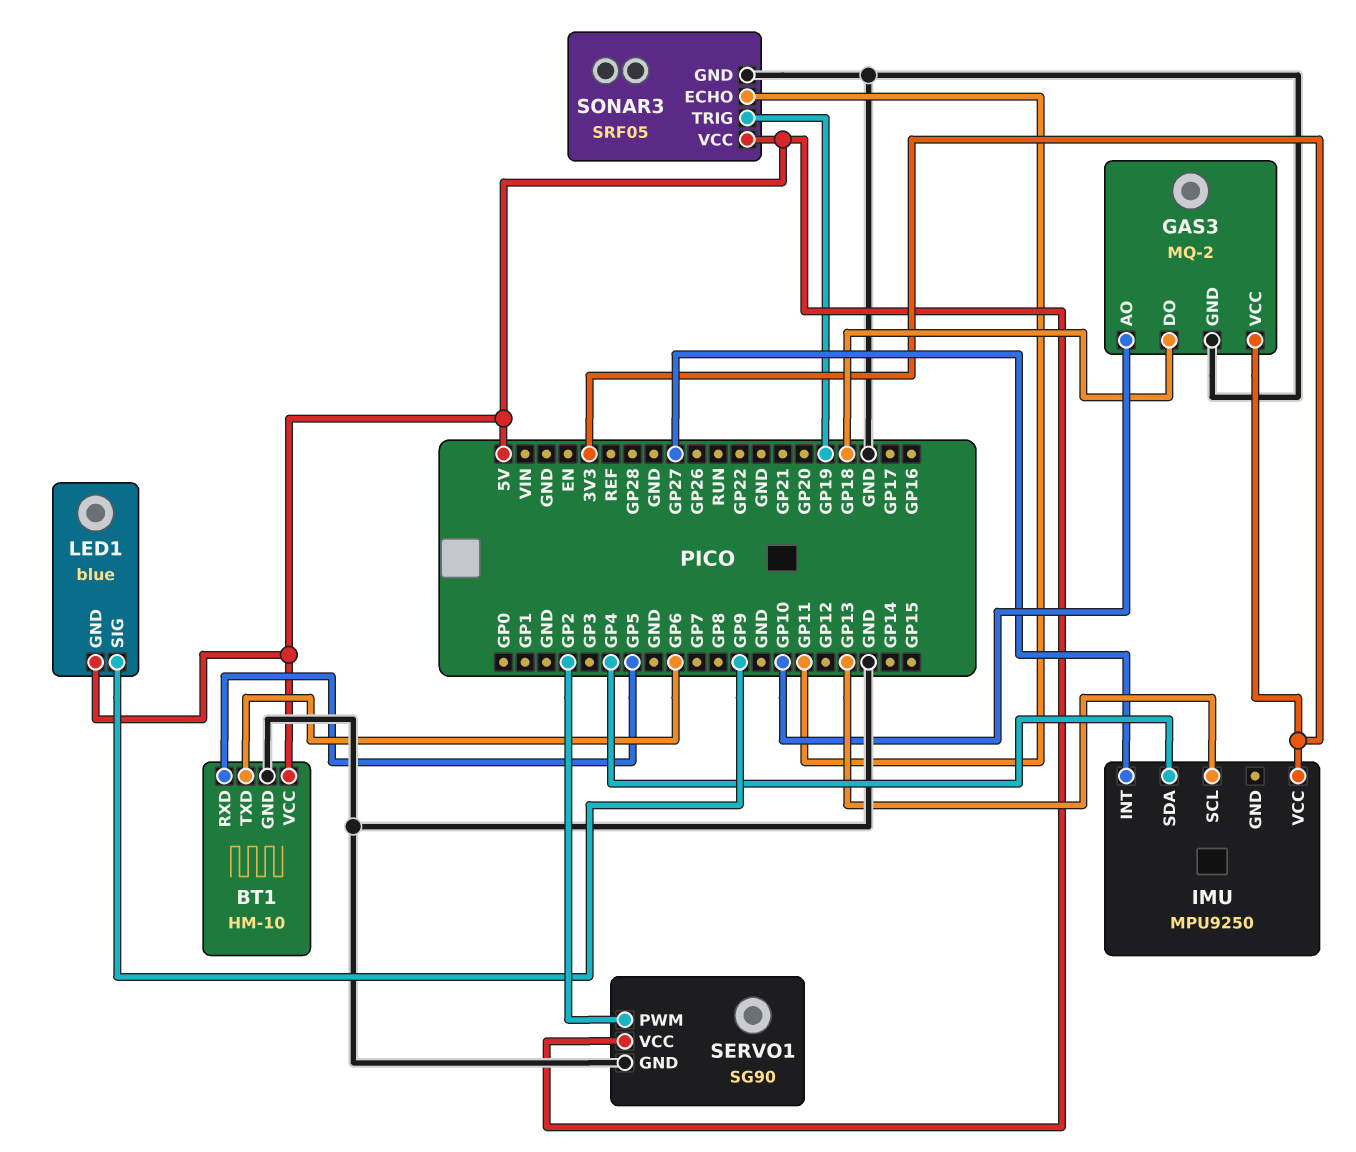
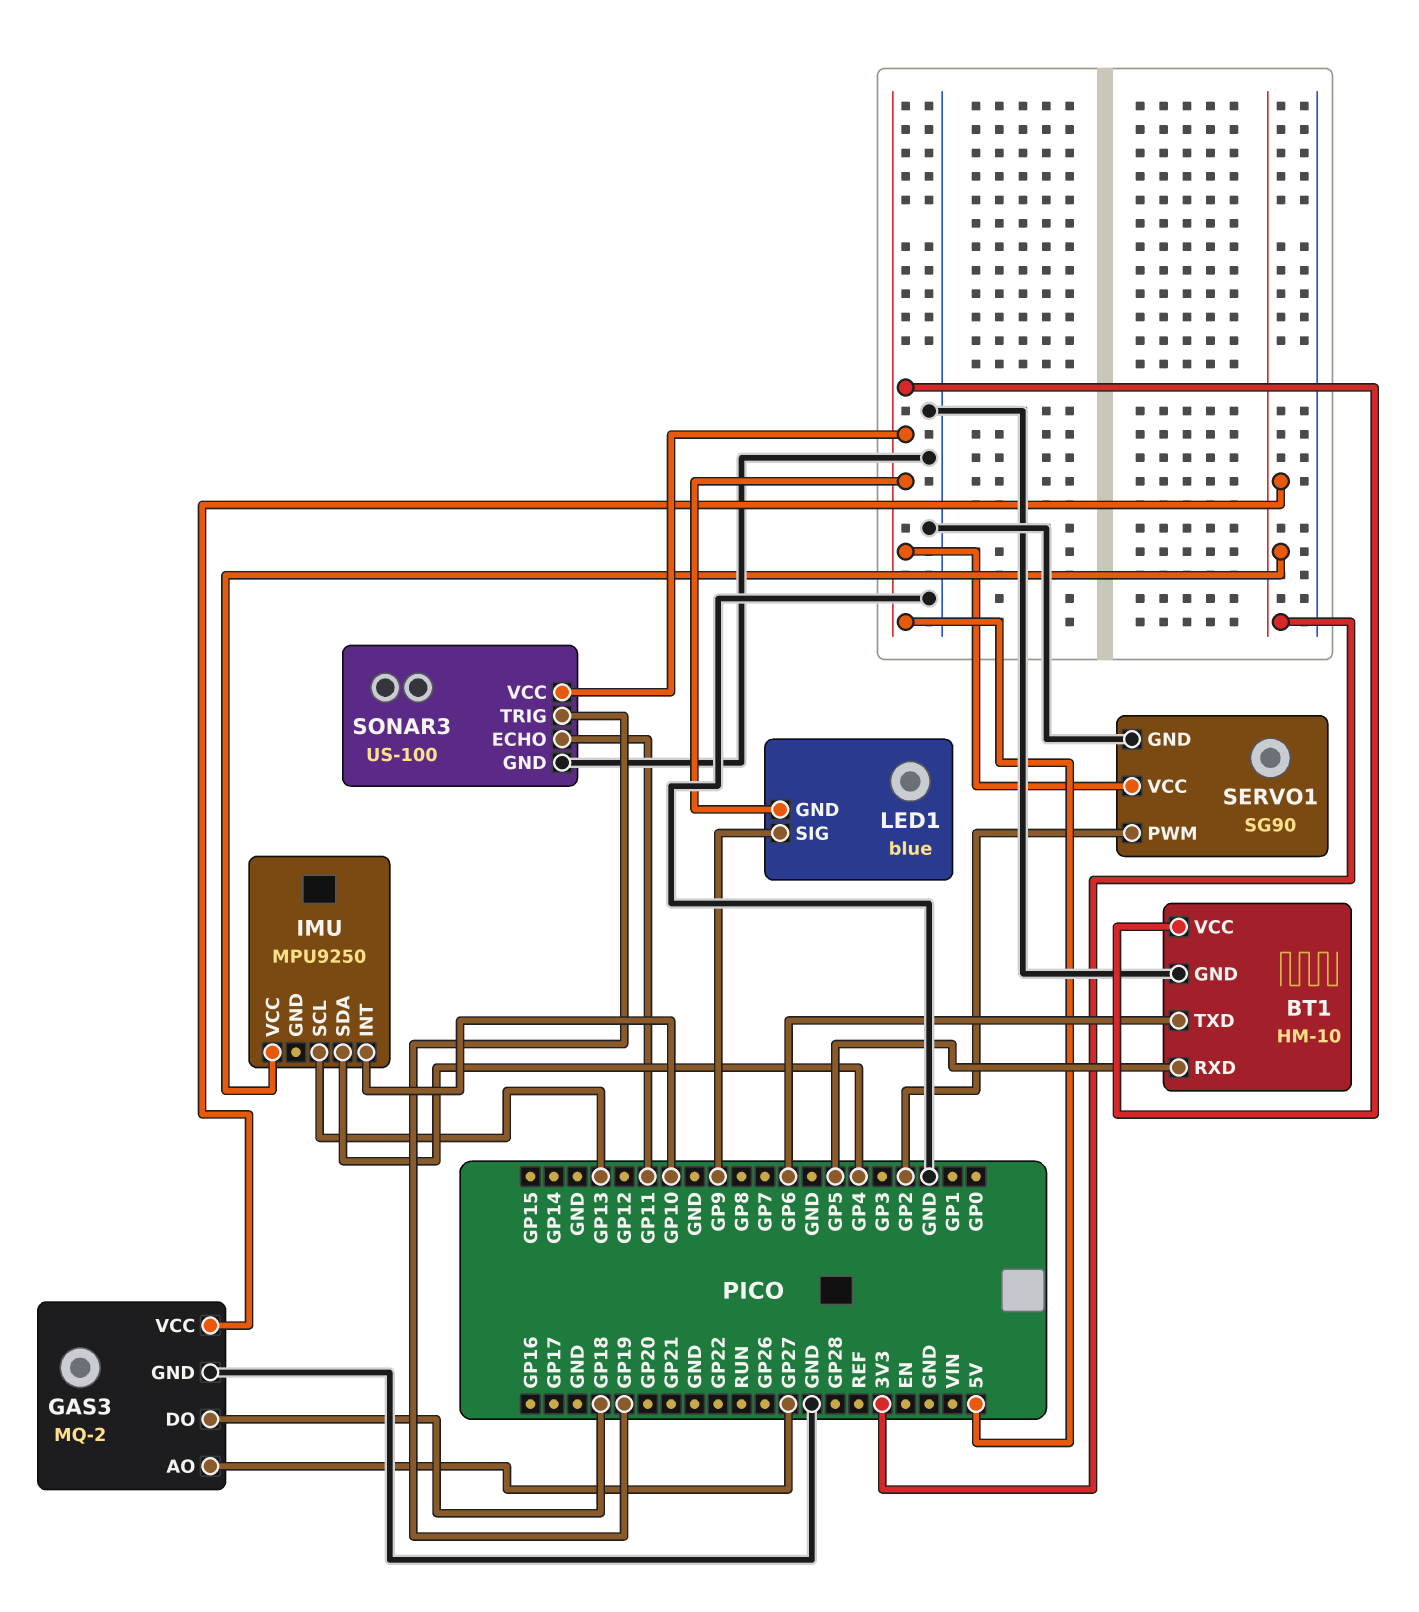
GAS3 pin AO: GP10 -> GP27
IMU pin INT: GP27 -> GP10
SONAR3: SRF05 -> US-100

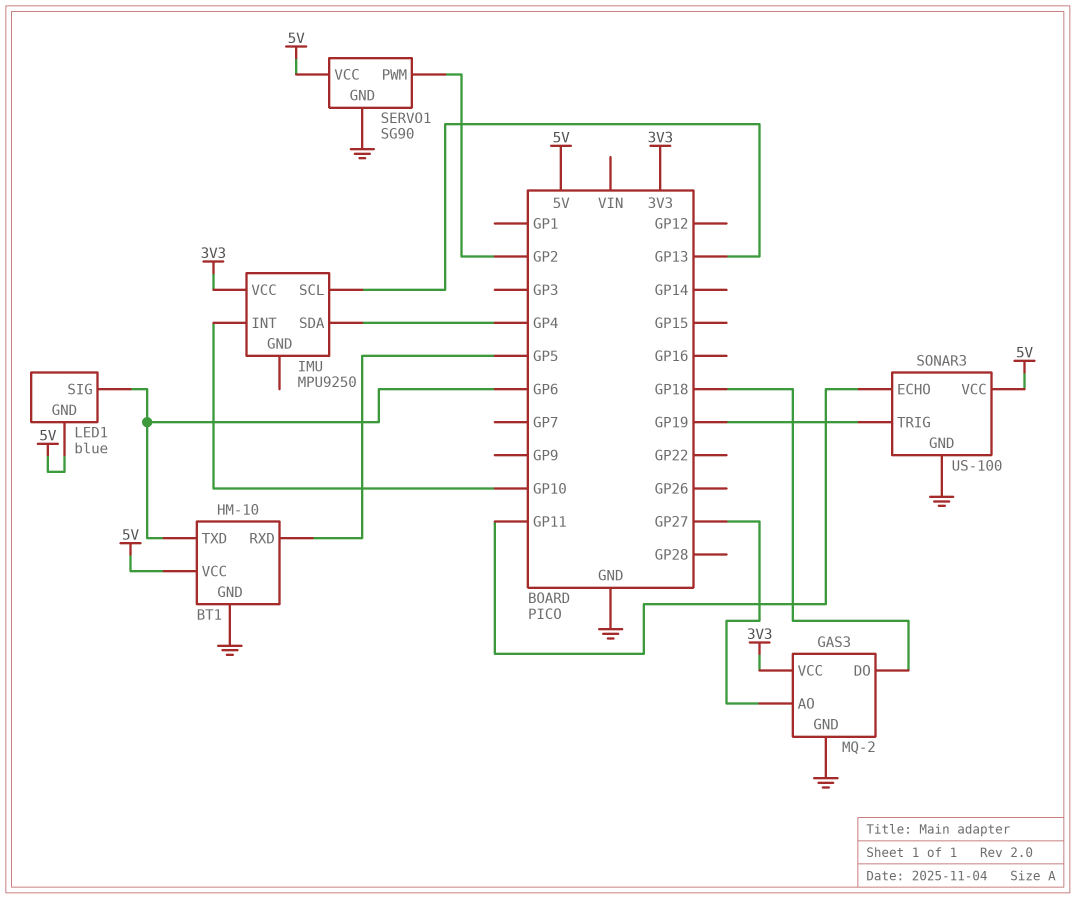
LED1 pin SIG: GP9 -> GP6

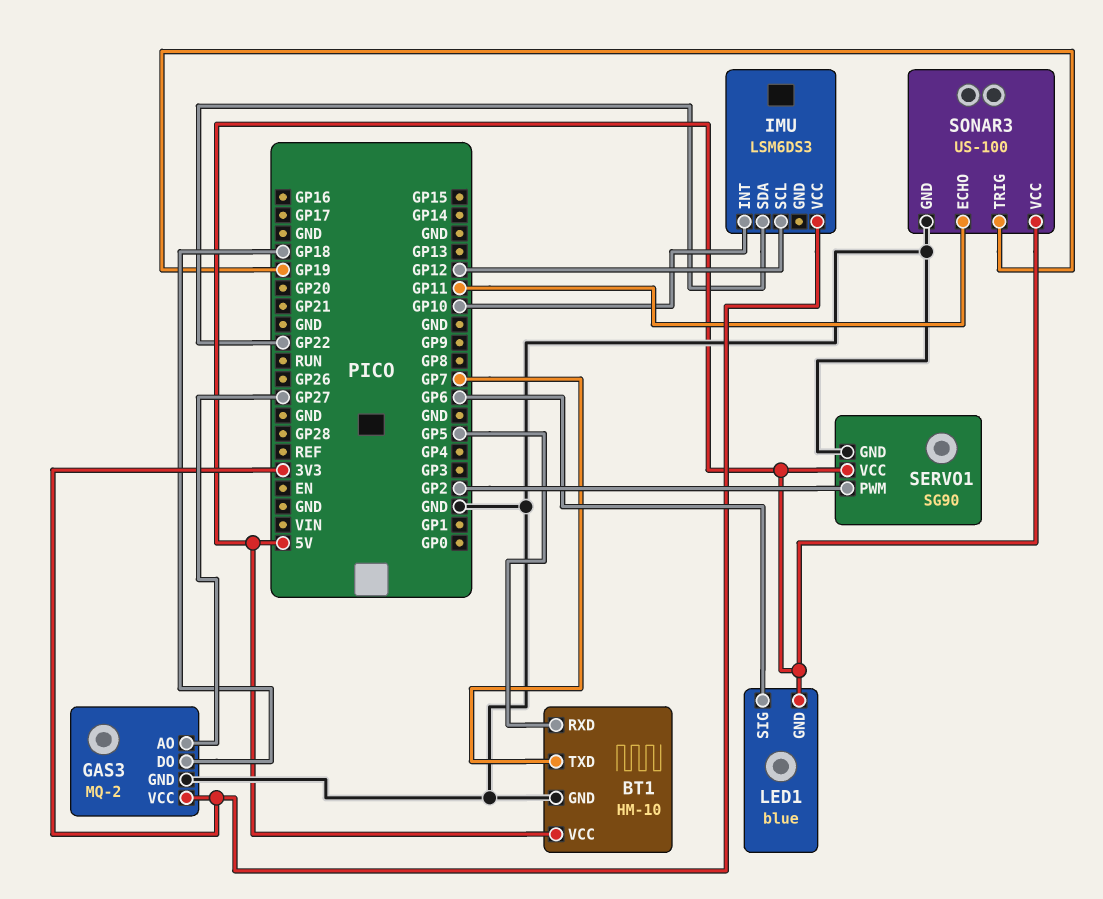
BT1 pin TXD: GP6 -> GP7
IMU: MPU9250 -> LSM6DS3
IMU pin SCL: GP13 -> GP12
IMU pin SDA: GP4 -> GP22

